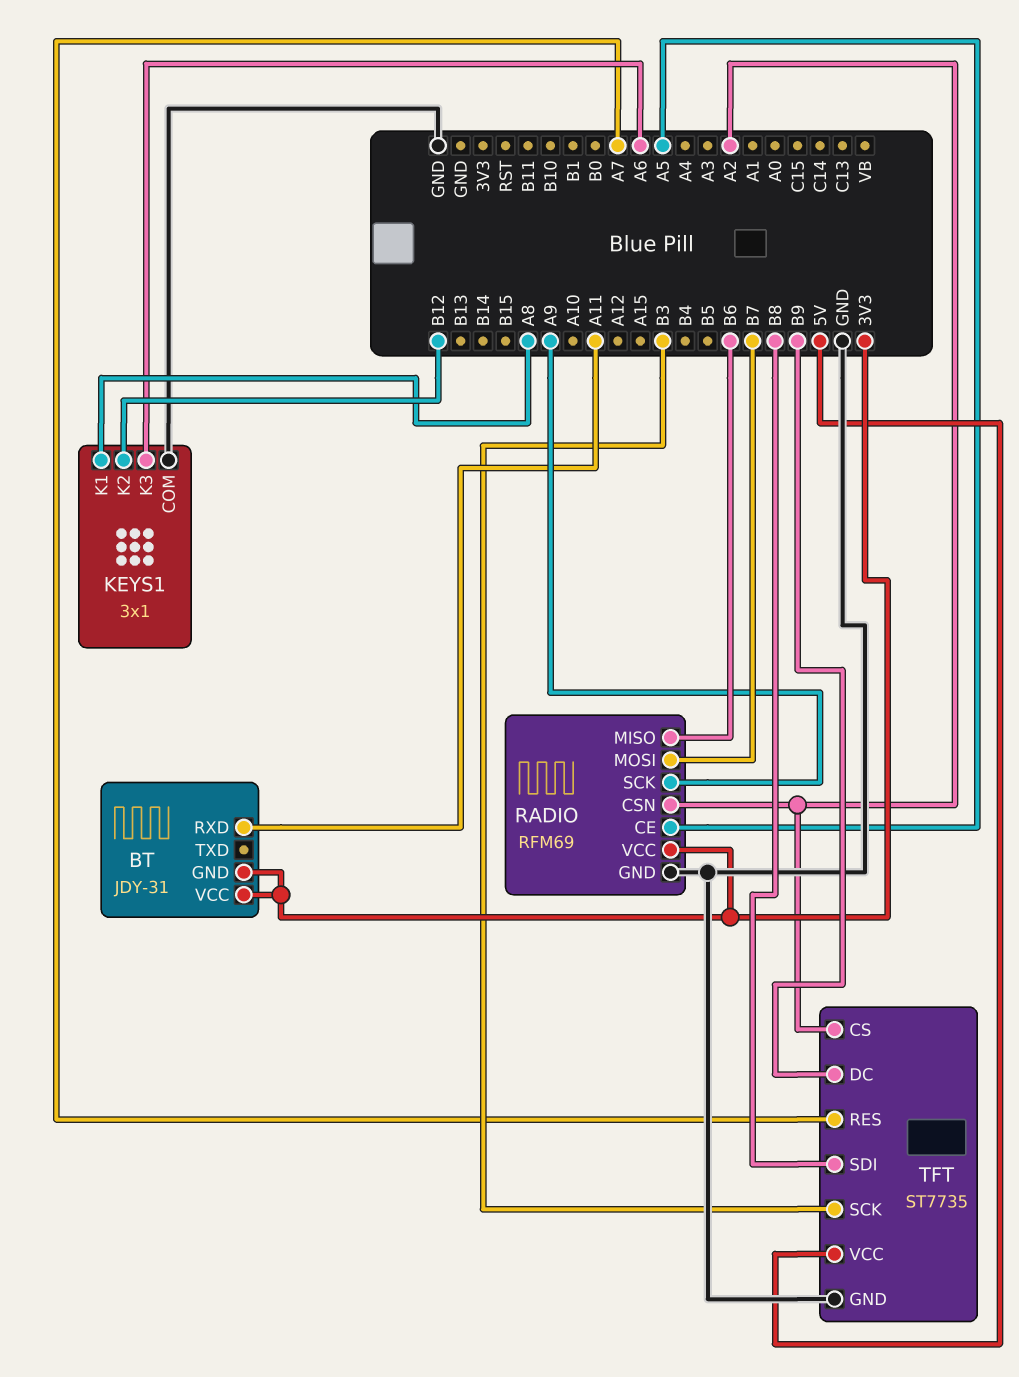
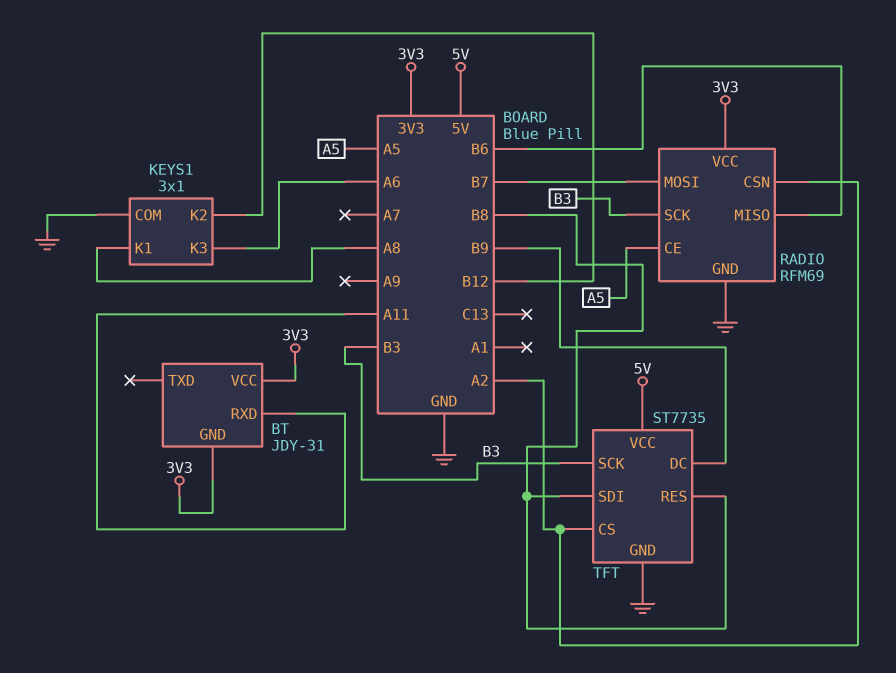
RADIO pin SCK: A9 -> B3
TFT pin RES: A7 -> B8

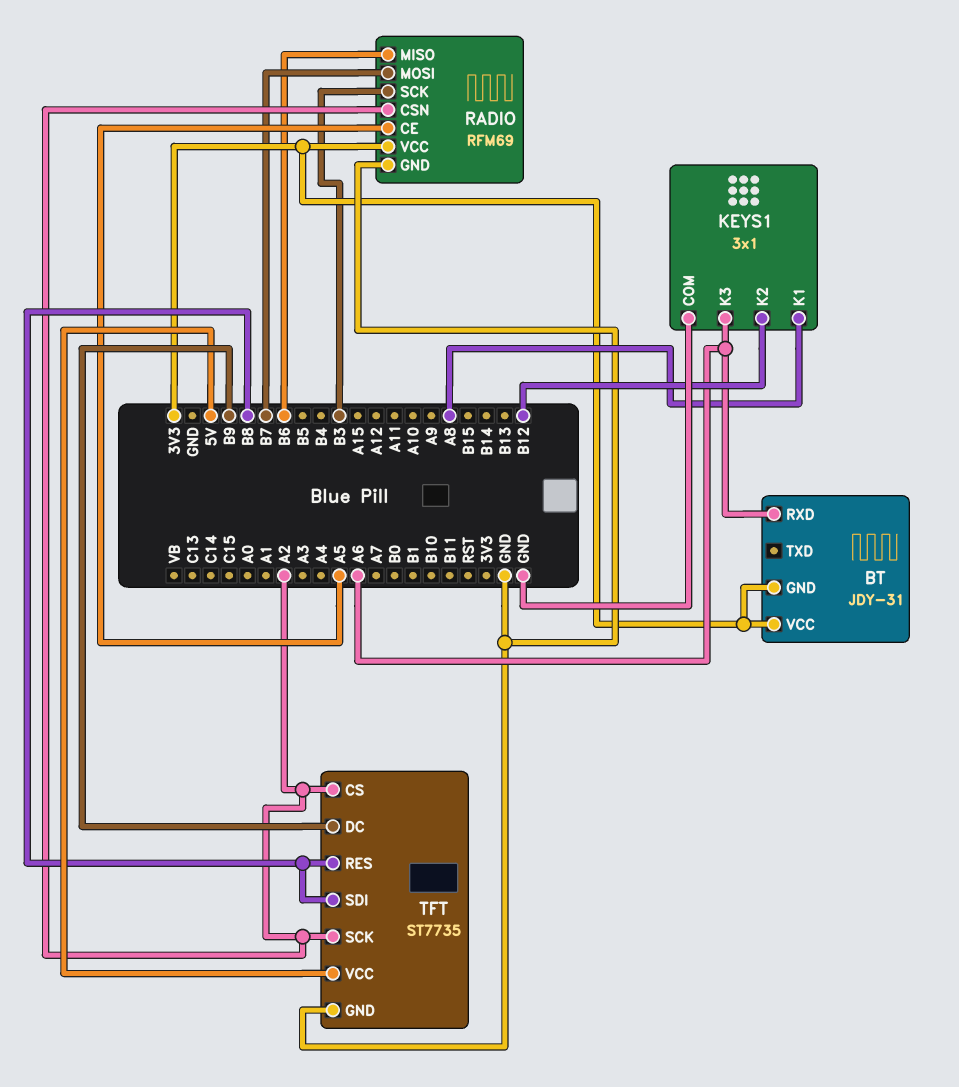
BT pin RXD: A11 -> A6
TFT pin SCK: B3 -> A2

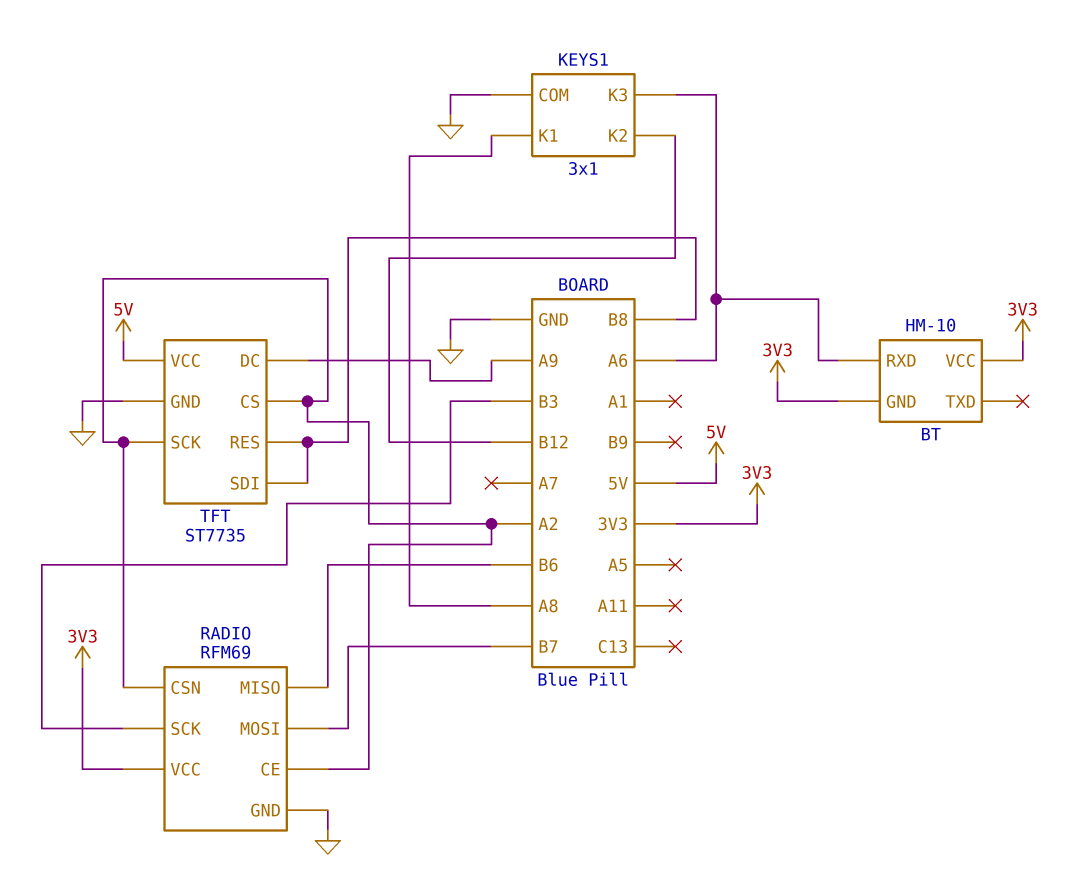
BT: JDY-31 -> HM-10
RADIO pin CE: A5 -> A2
TFT pin DC: B9 -> A9

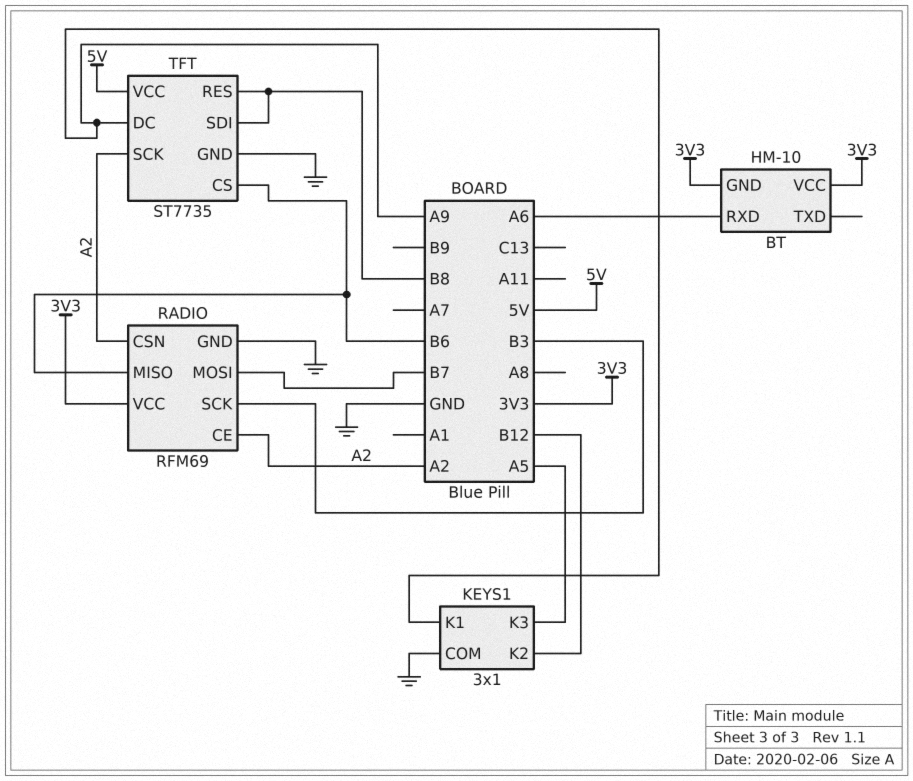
KEYS1 pin K1: A8 -> A9
KEYS1 pin K3: A6 -> A5
TFT pin CS: A2 -> B6

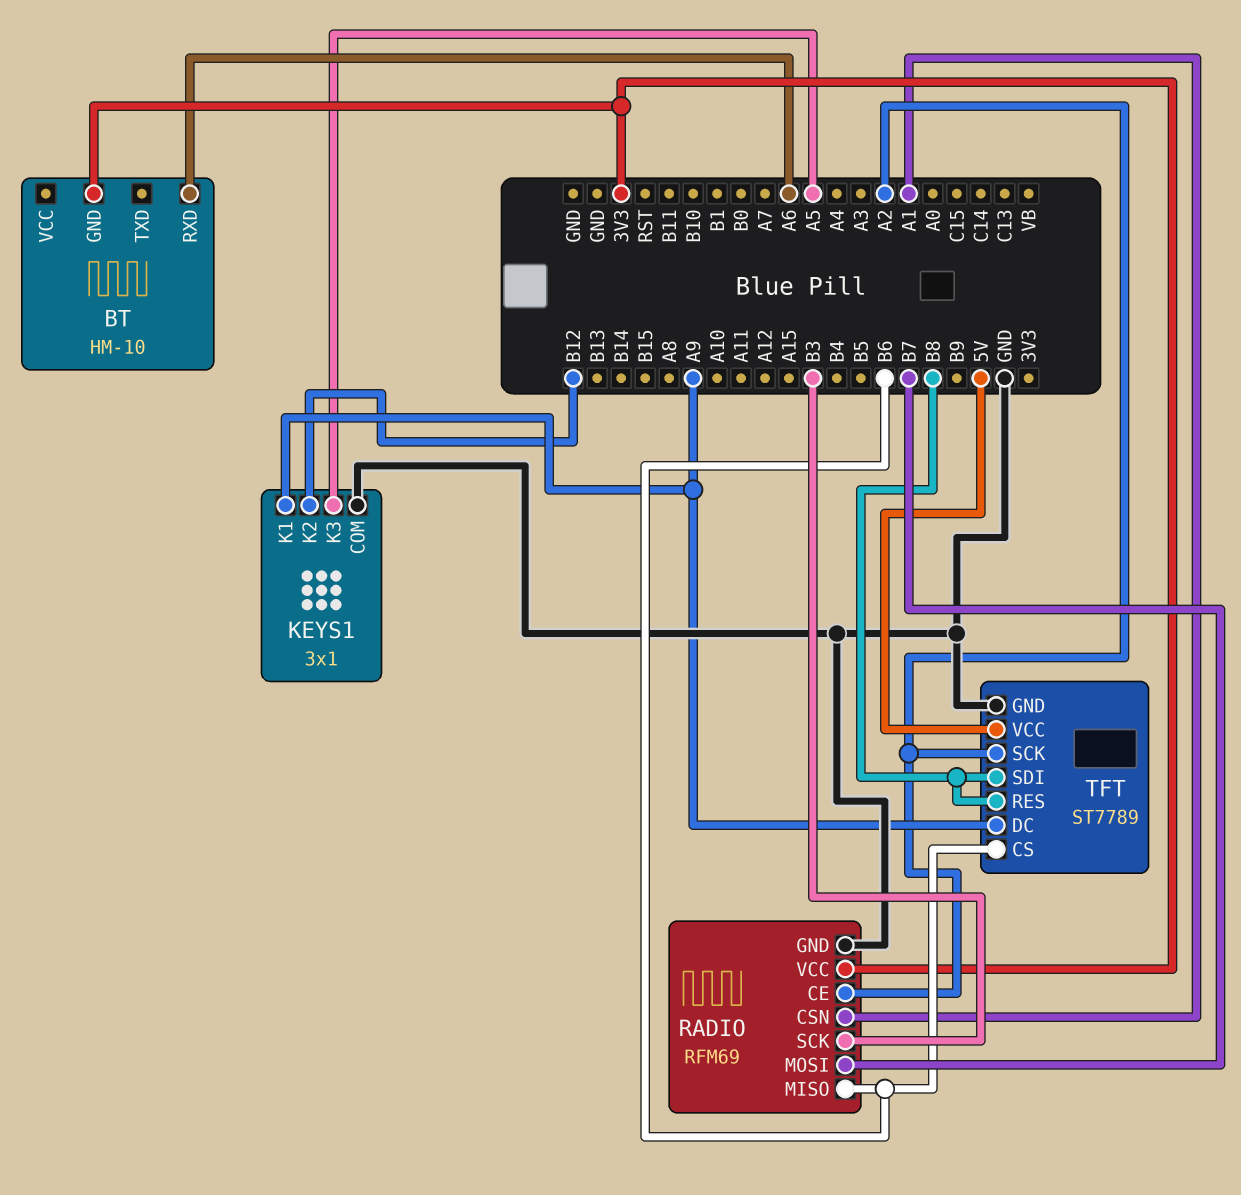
BT pin VCC: 3V3 -> none
RADIO pin CSN: A2 -> A1
TFT: ST7735 -> ST7789

